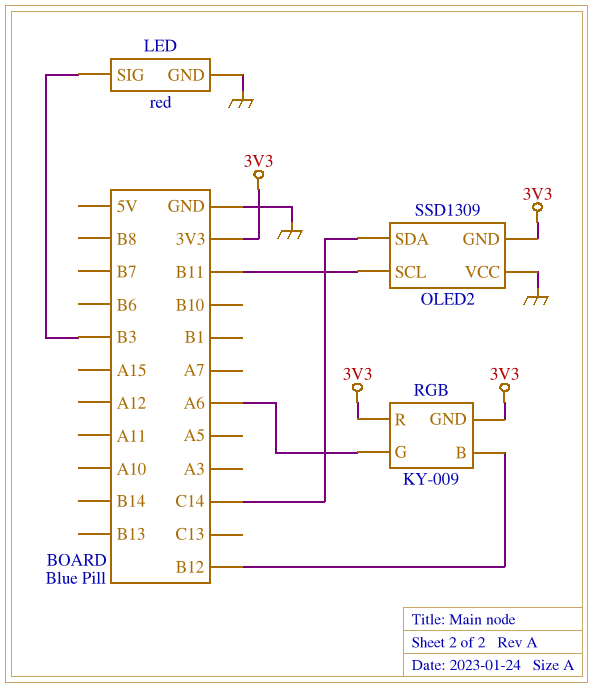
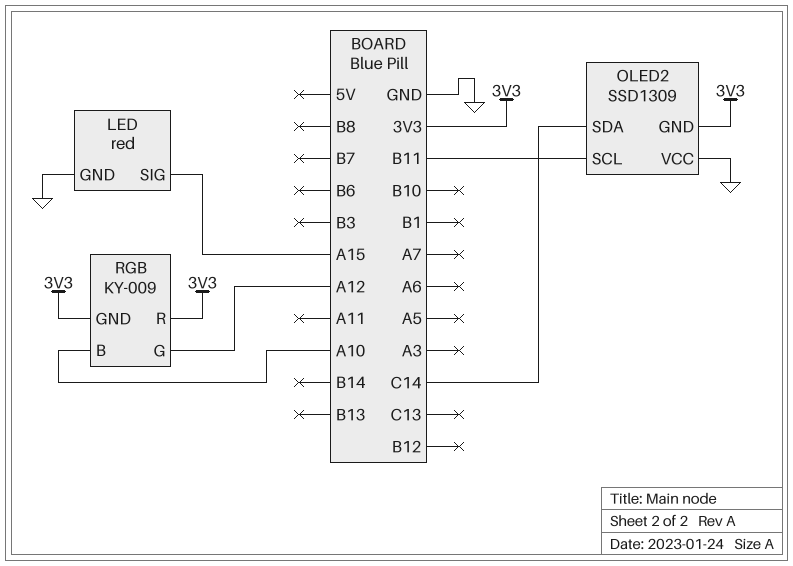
LED pin SIG: B3 -> A15
RGB pin B: B12 -> A10
RGB pin G: A6 -> A12

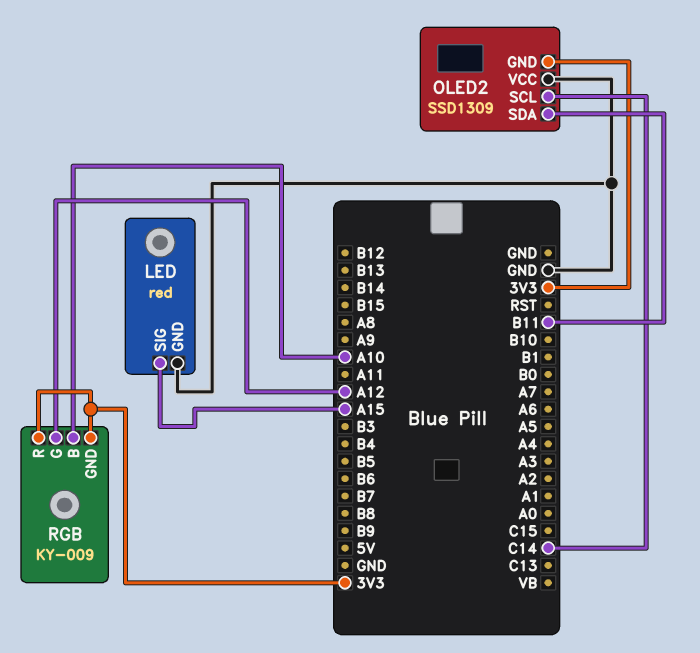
OLED2 pin SCL: B11 -> C14
OLED2 pin SDA: C14 -> B11

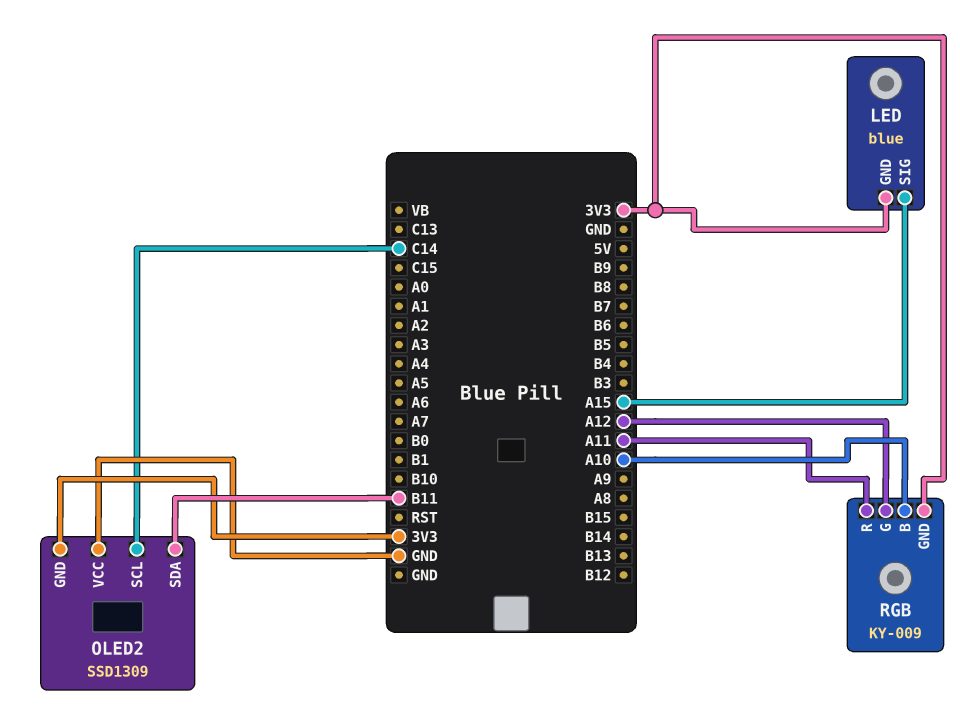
LED: red -> blue
LED pin GND: GND -> 3V3
RGB pin R: 3V3 -> A11

